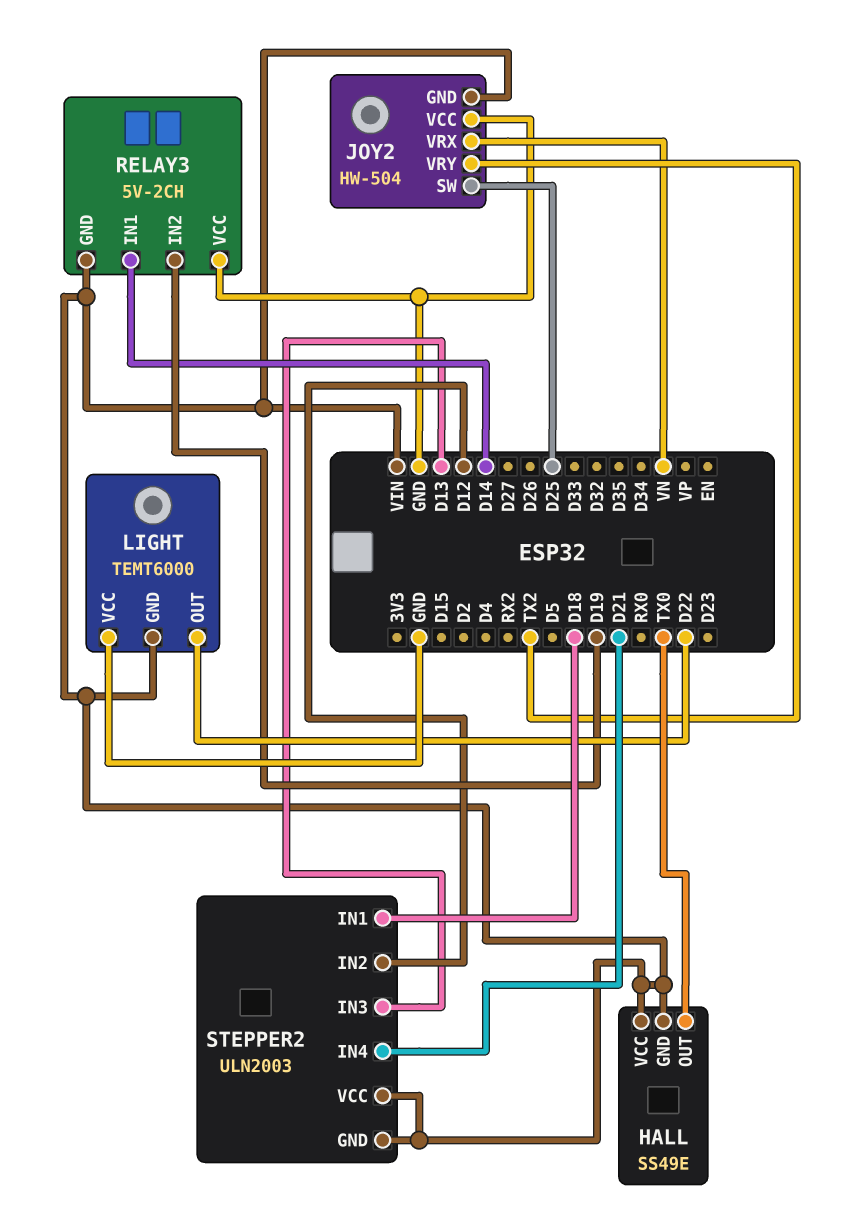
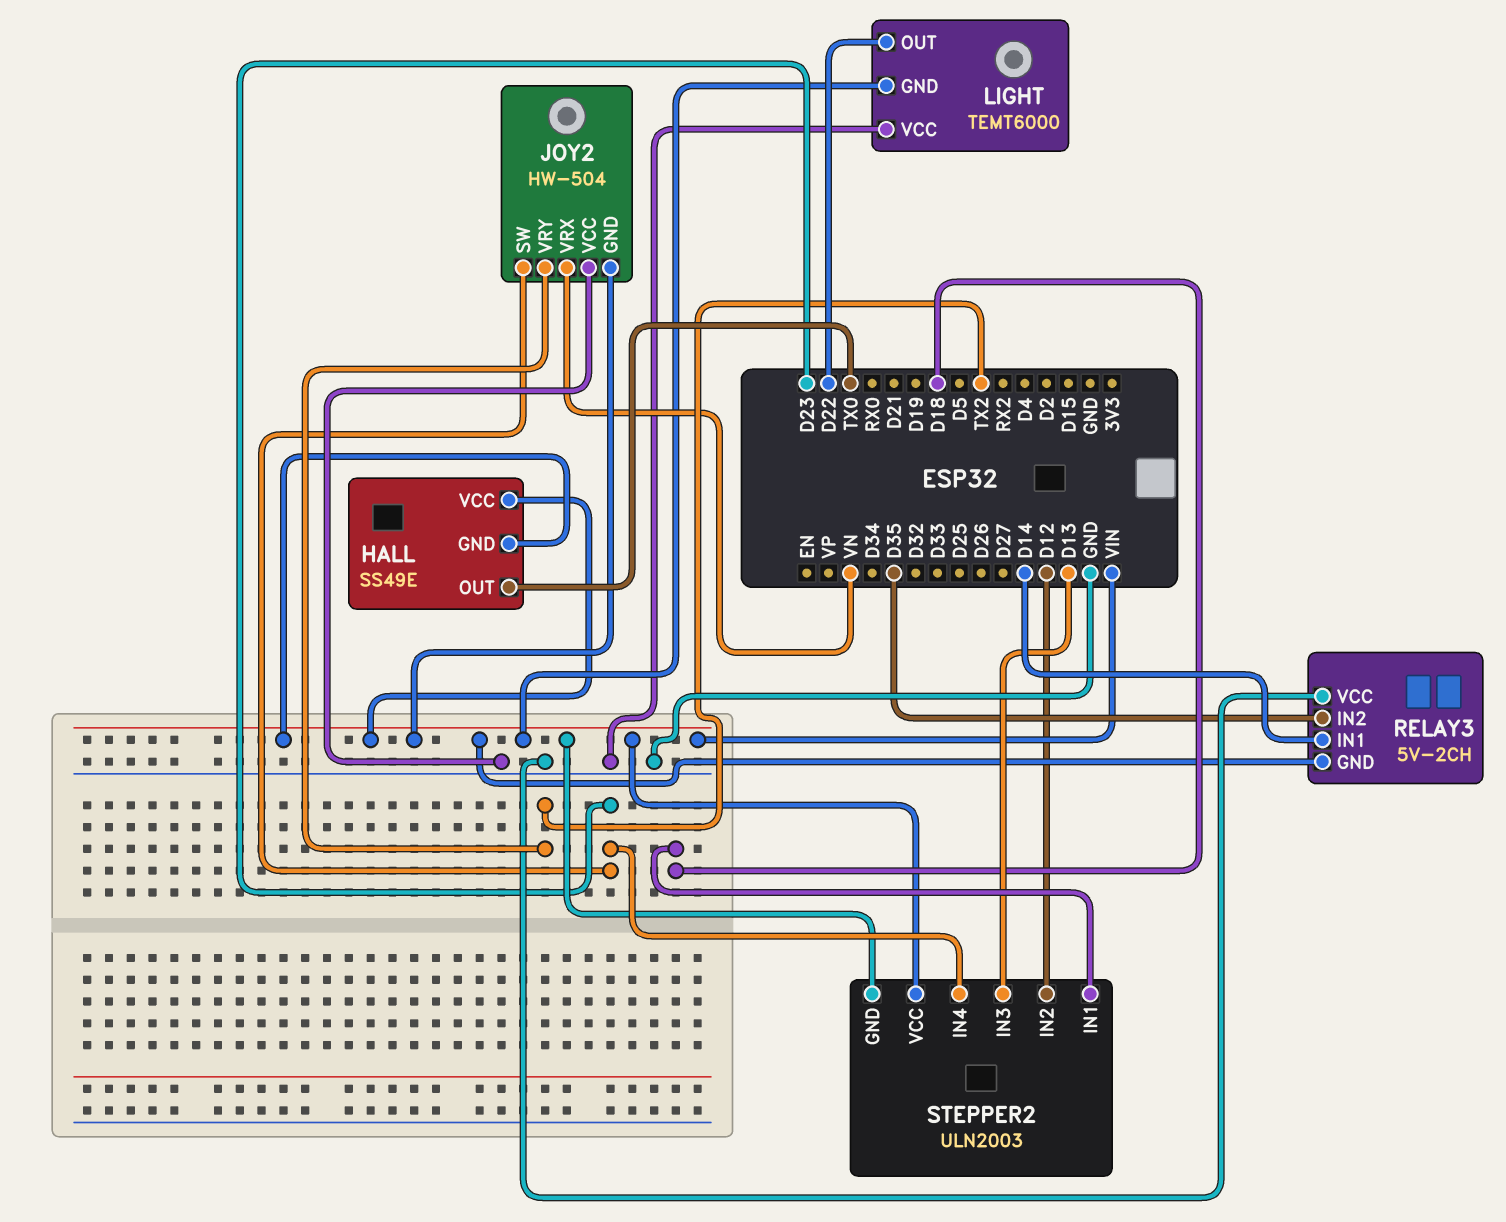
JOY2 pin SW: D25 -> D23
RELAY3 pin IN2: D19 -> D35
STEPPER2 pin IN4: D21 -> D23

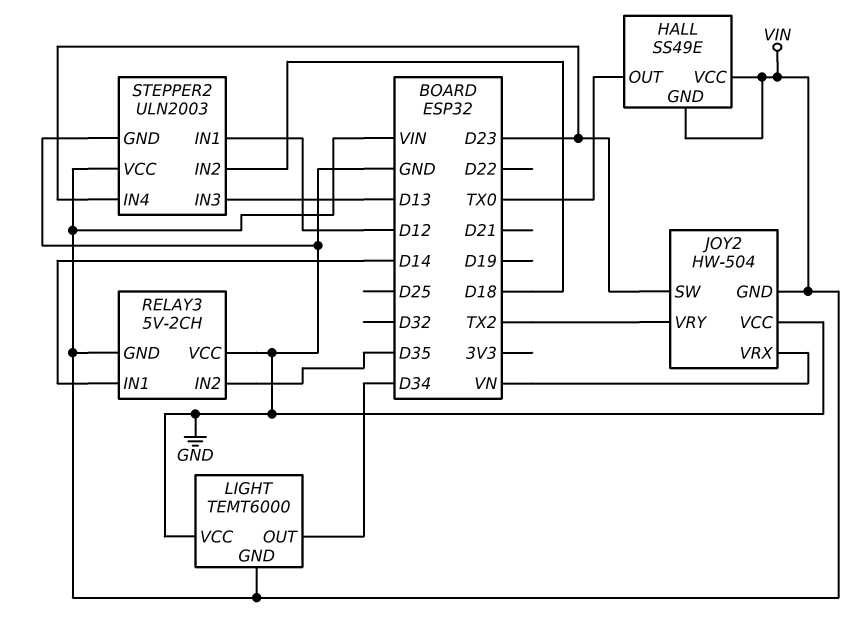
LIGHT pin OUT: D22 -> D34
STEPPER2 pin GND: VIN -> GND
STEPPER2 pin IN1: D18 -> D12
STEPPER2 pin IN2: D12 -> D18

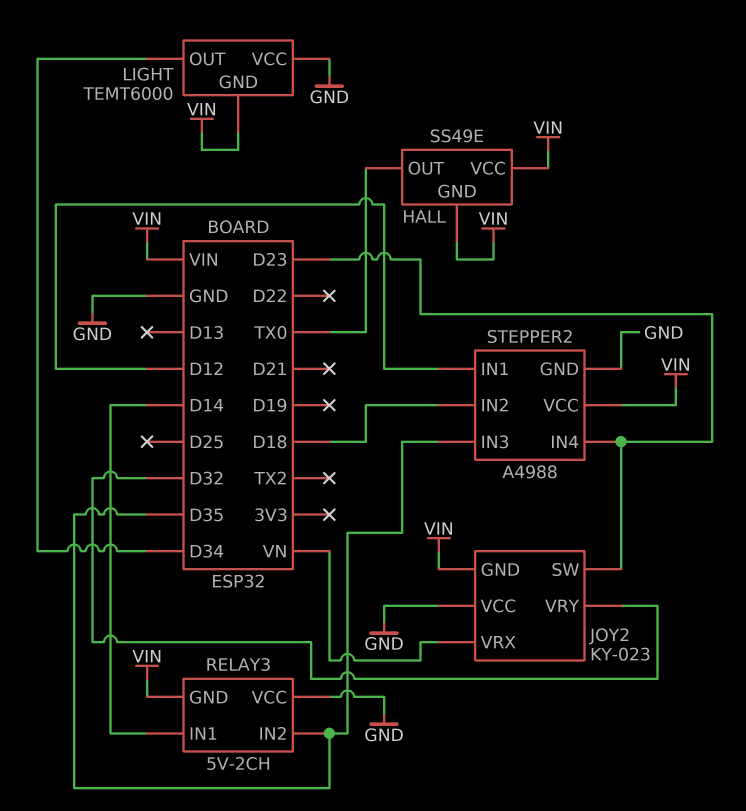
JOY2: HW-504 -> KY-023
JOY2 pin VRY: TX2 -> D32
STEPPER2: ULN2003 -> A4988
STEPPER2 pin IN3: D13 -> D35

